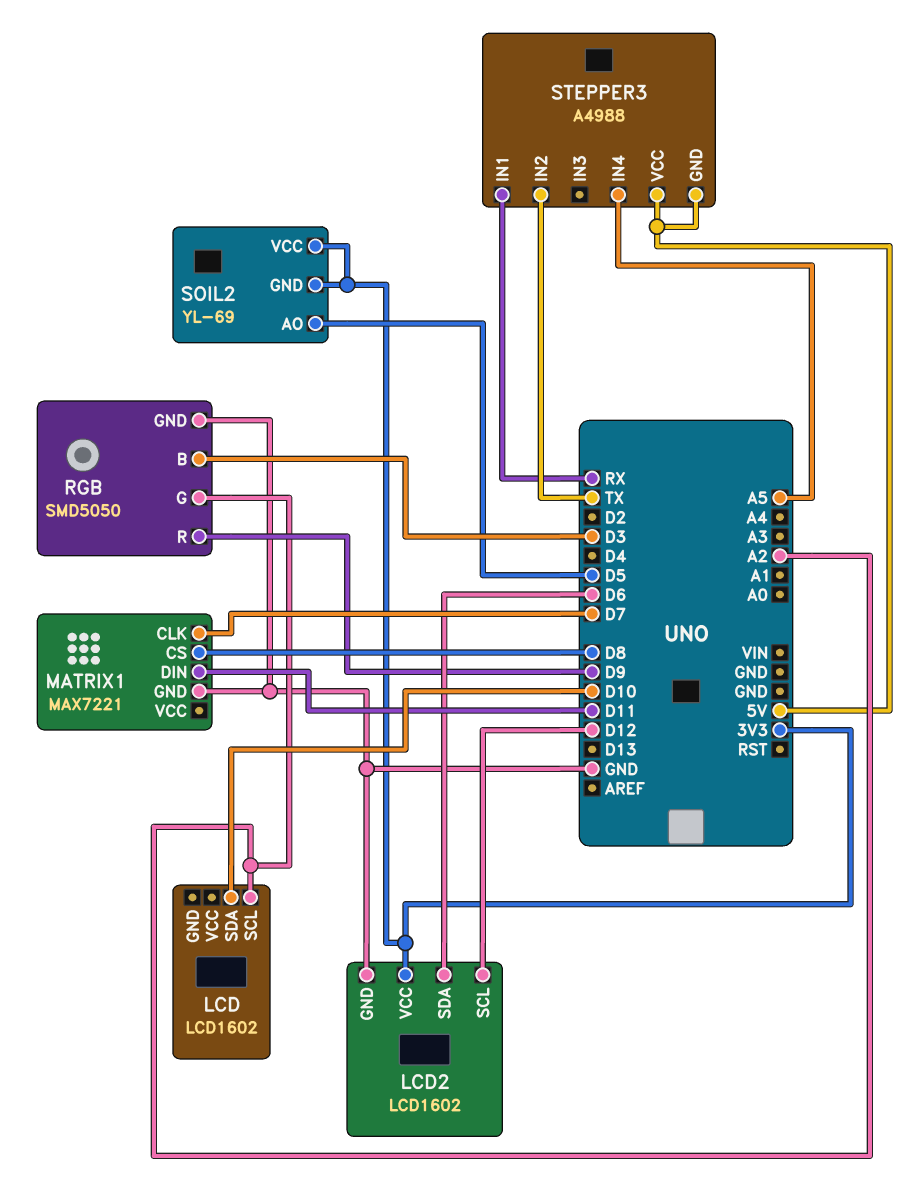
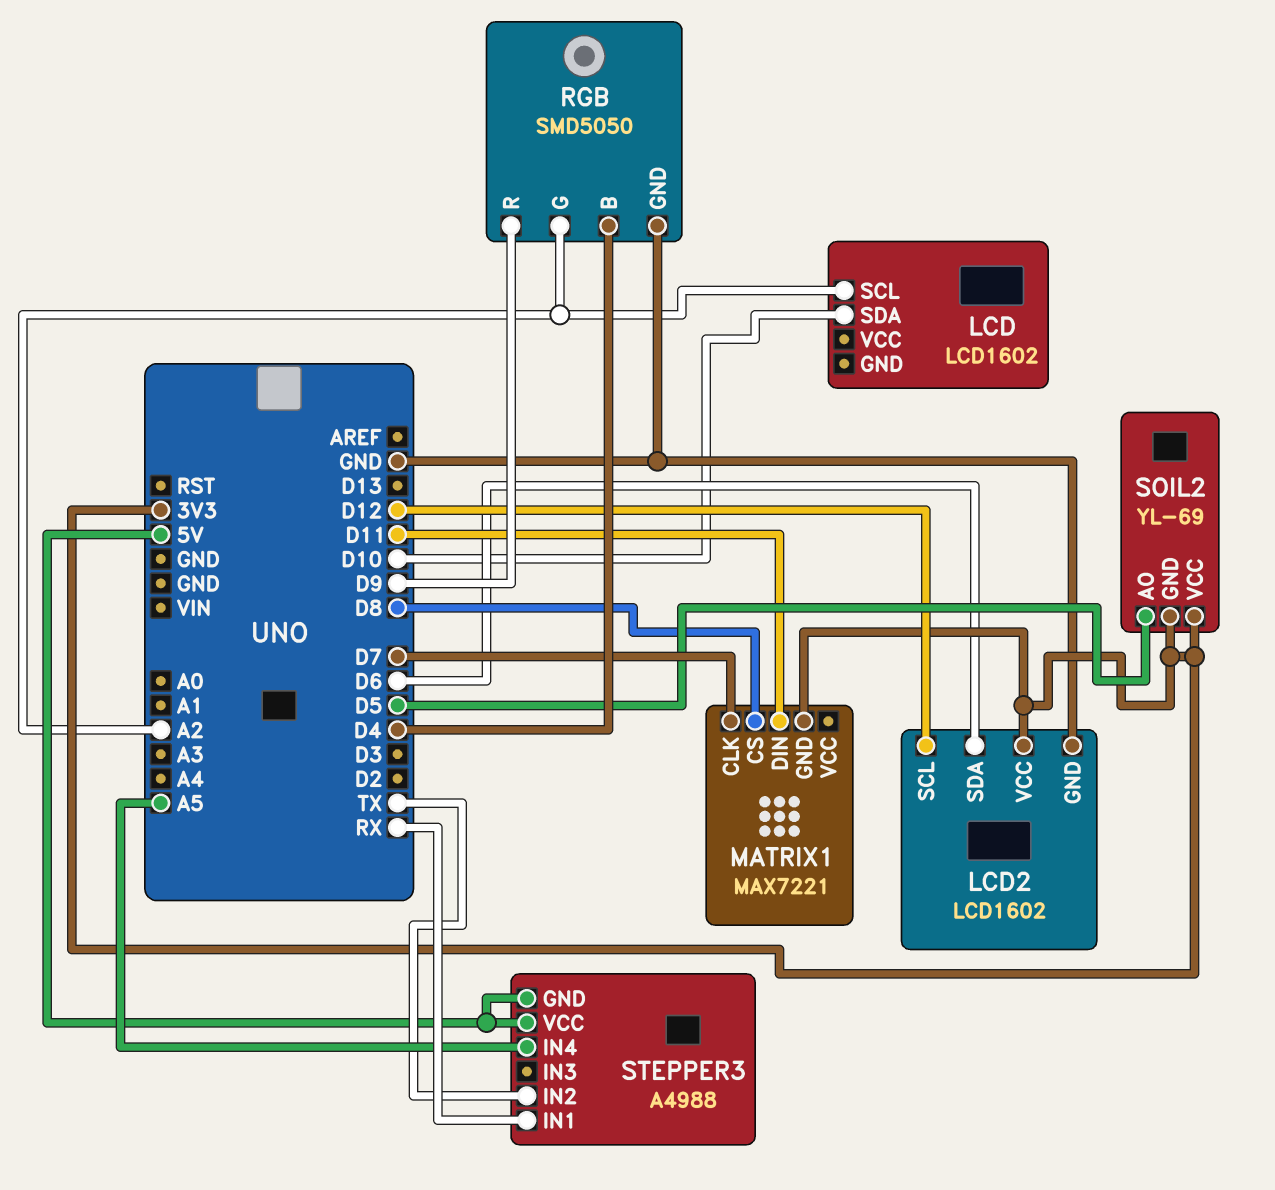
MATRIX1 pin GND: GND -> 3V3
RGB pin B: D3 -> D4

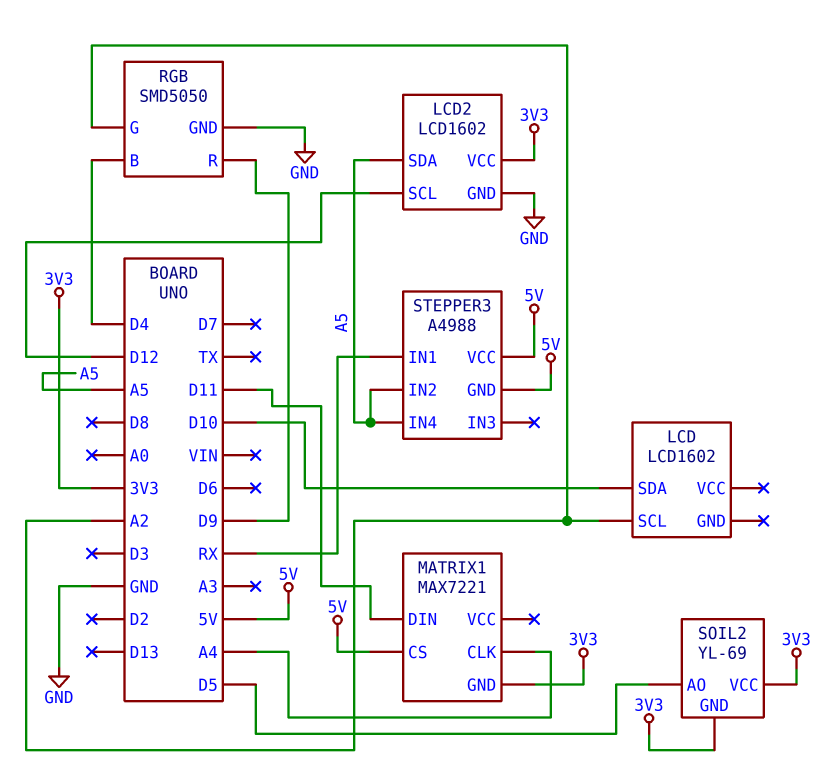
LCD2 pin SDA: D6 -> A5
MATRIX1 pin CLK: D7 -> A4
MATRIX1 pin CS: D8 -> 5V
STEPPER3 pin IN2: TX -> A5

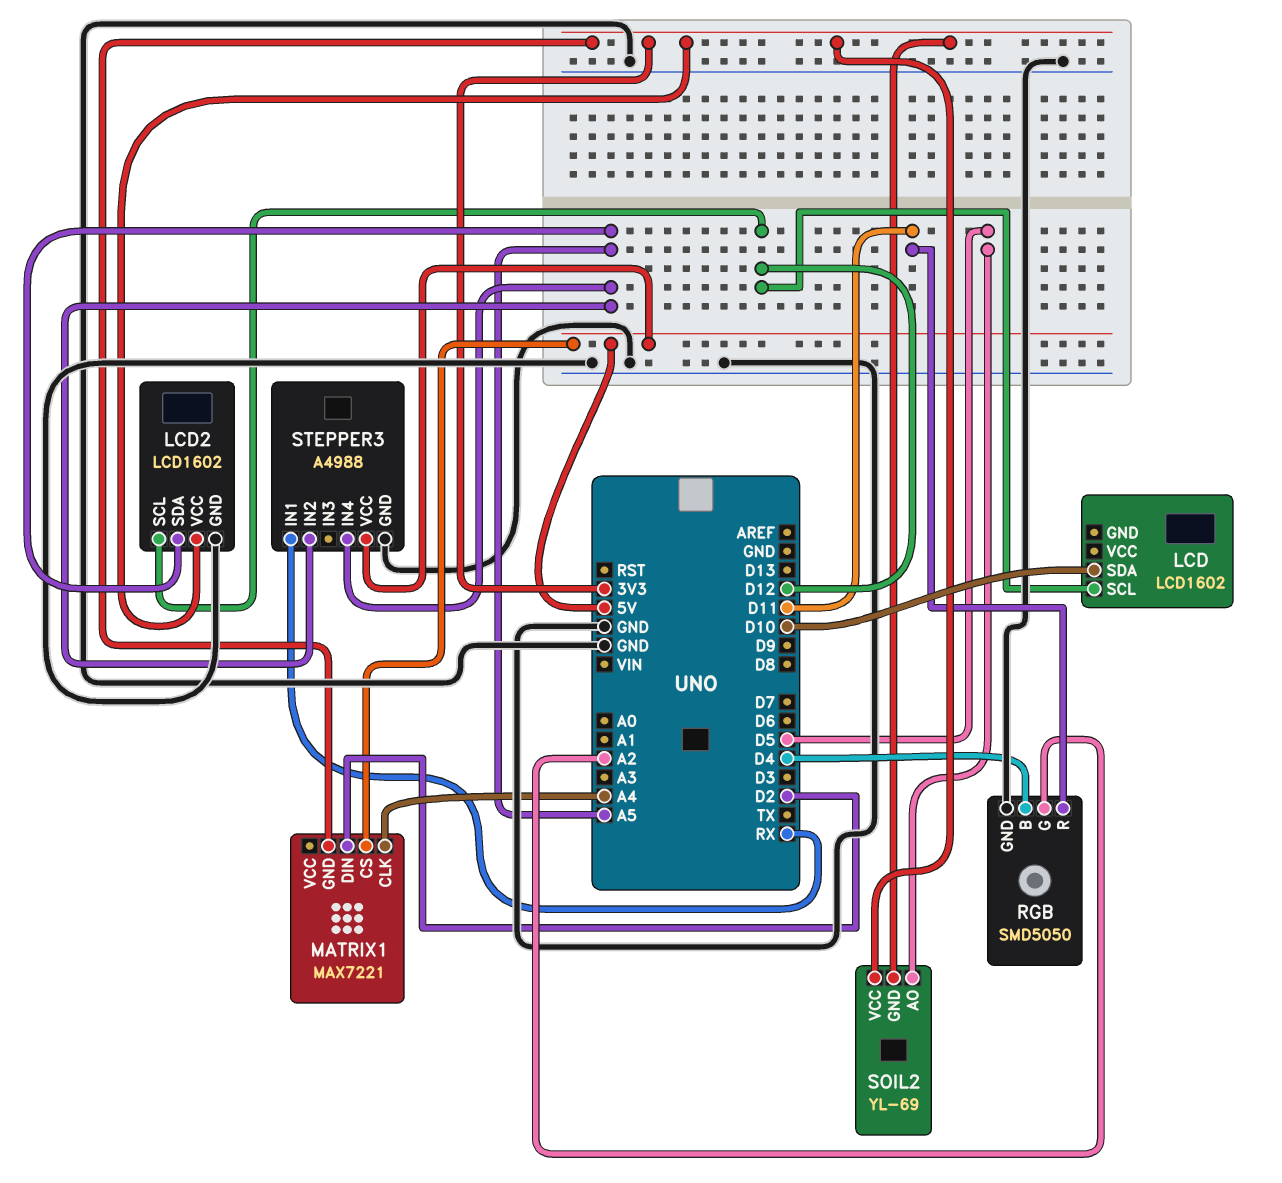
LCD pin SCL: A2 -> D12
MATRIX1 pin DIN: D11 -> D2
RGB pin R: D9 -> D11
STEPPER3 pin GND: 5V -> GND

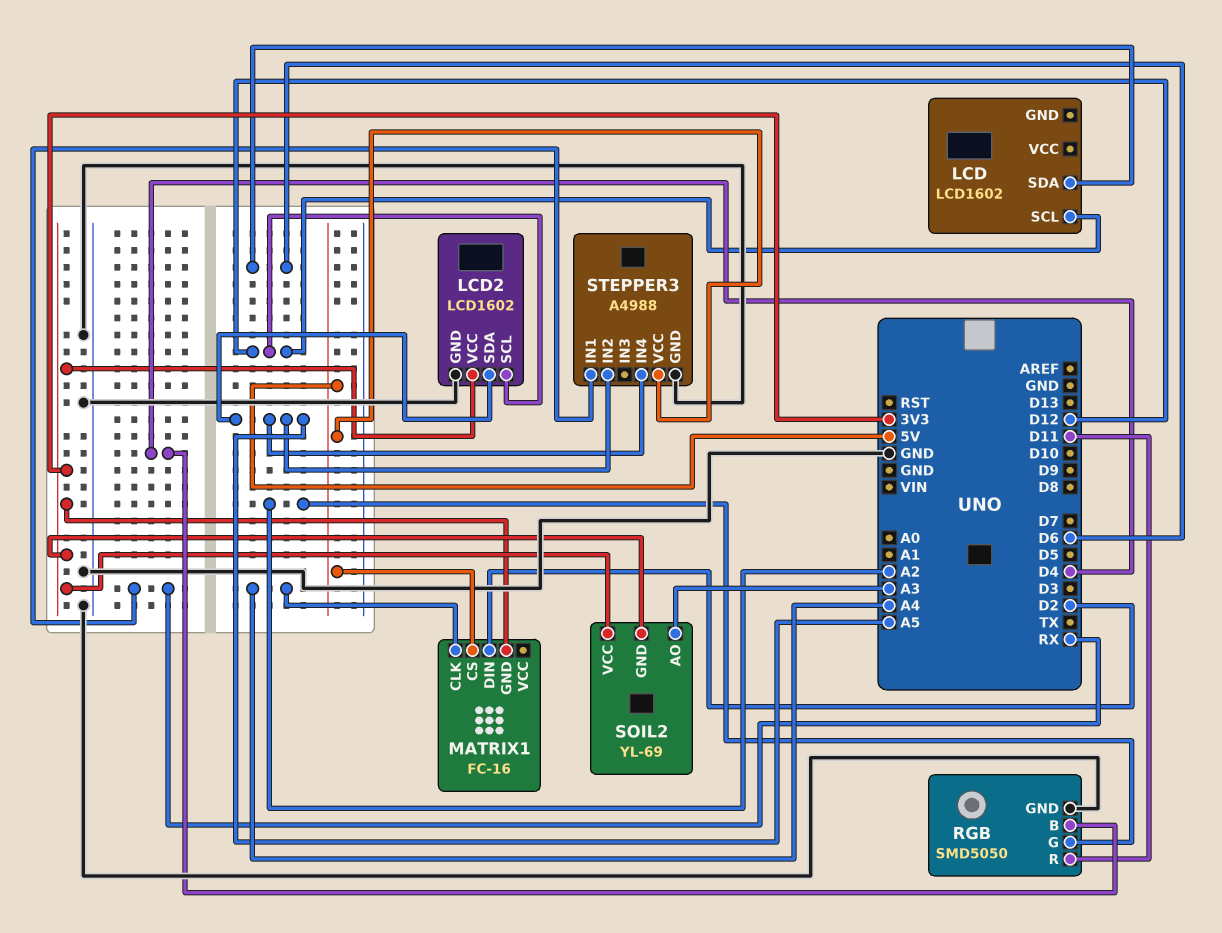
LCD pin SDA: D10 -> D6
MATRIX1: MAX7221 -> FC-16
SOIL2 pin AO: D5 -> A3

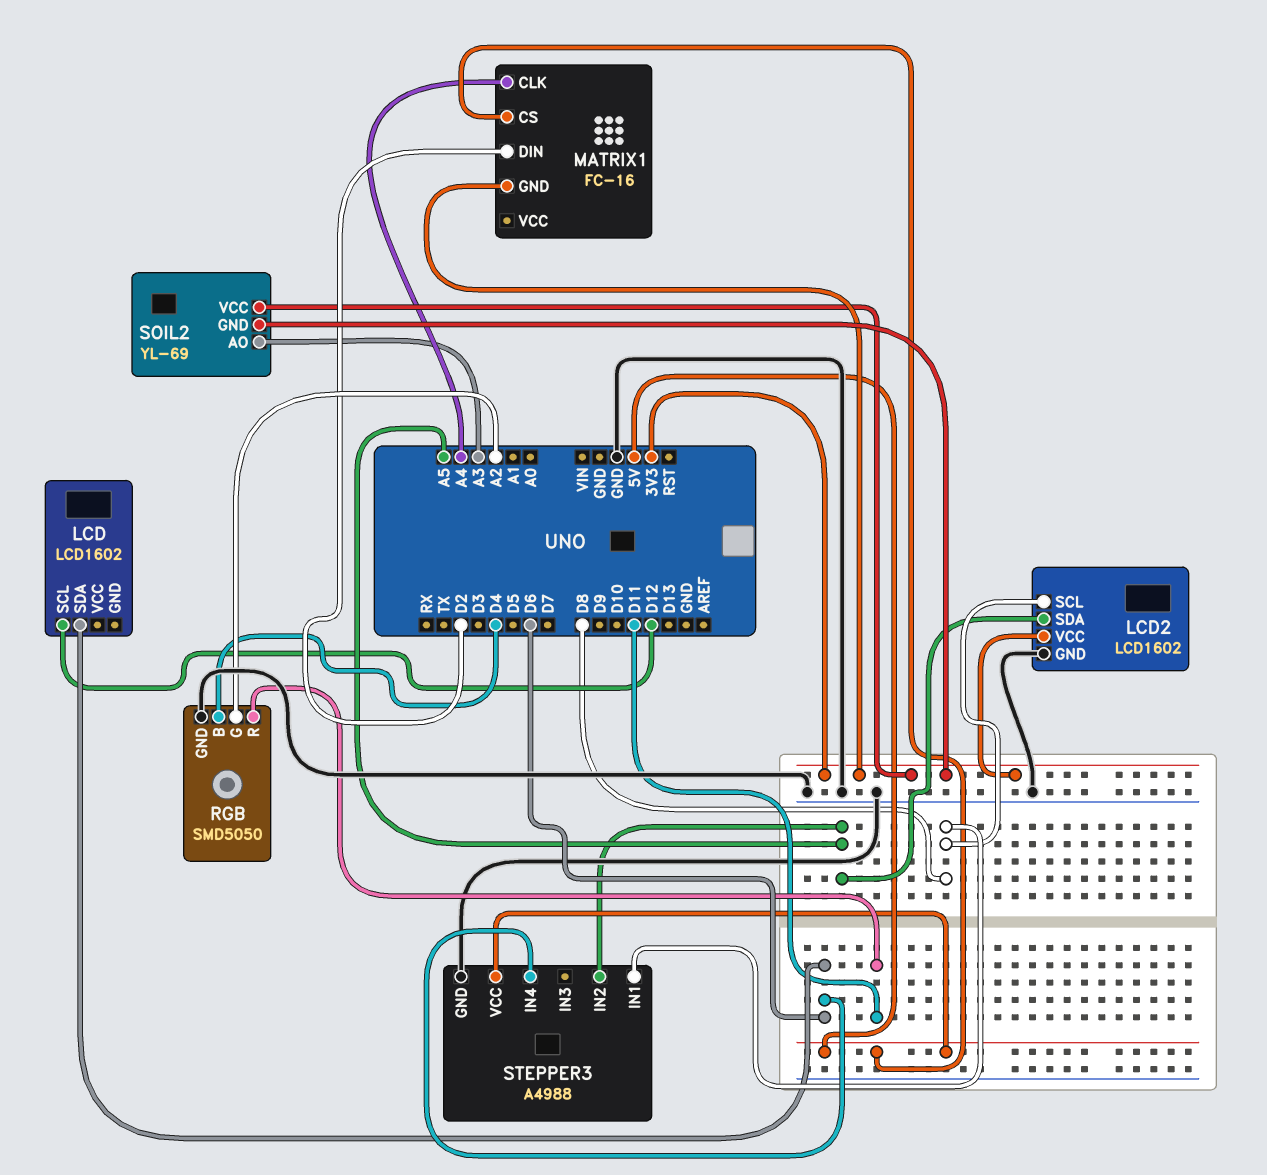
LCD2 pin SCL: D12 -> D8
STEPPER3 pin IN1: RX -> D8
STEPPER3 pin IN4: A5 -> D6

